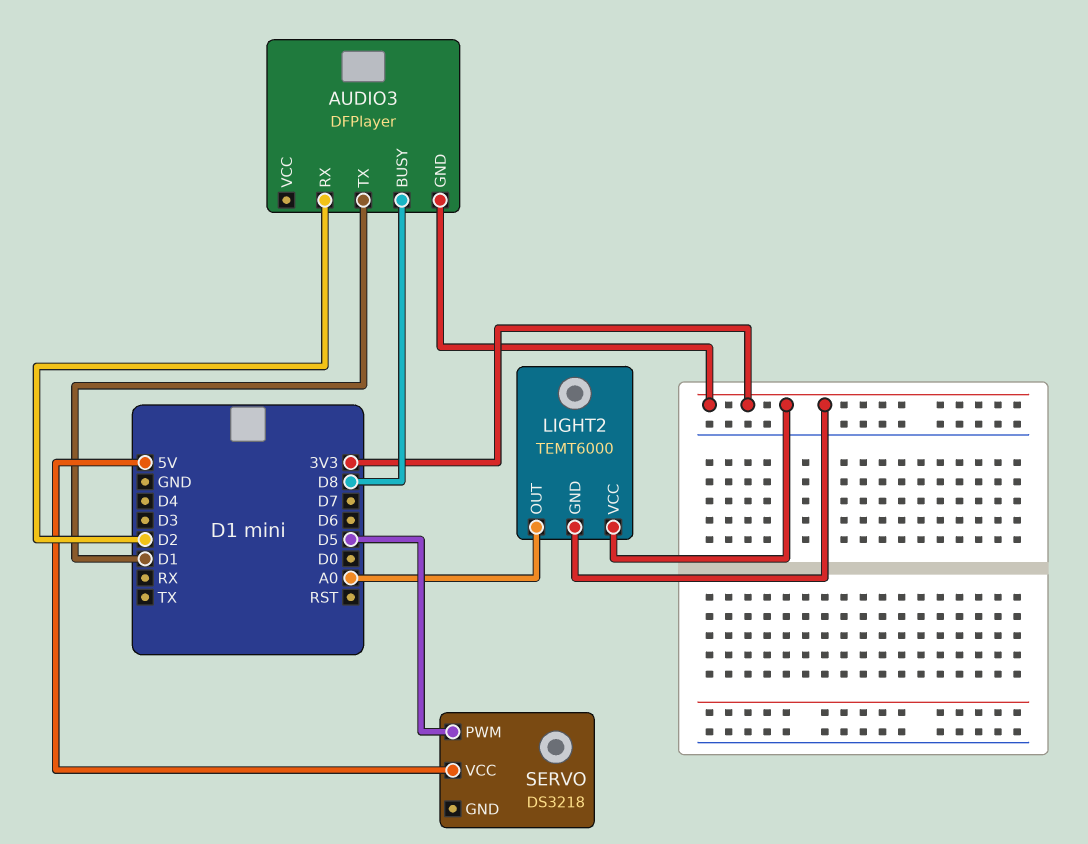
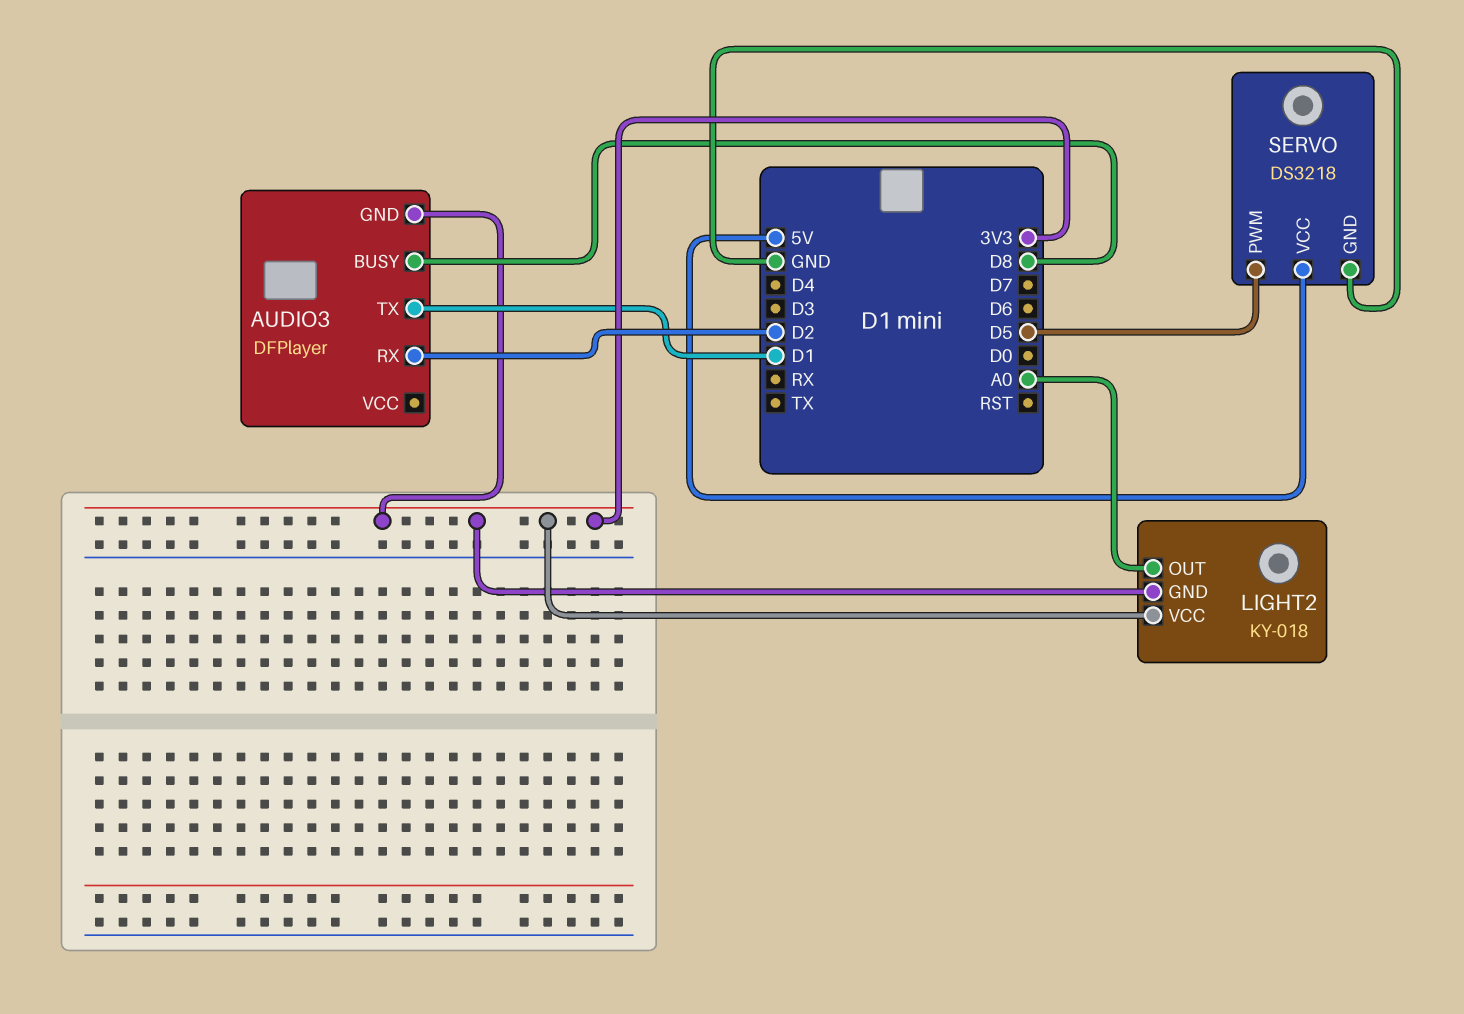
LIGHT2: TEMT6000 -> KY-018
SERVO pin GND: none -> GND

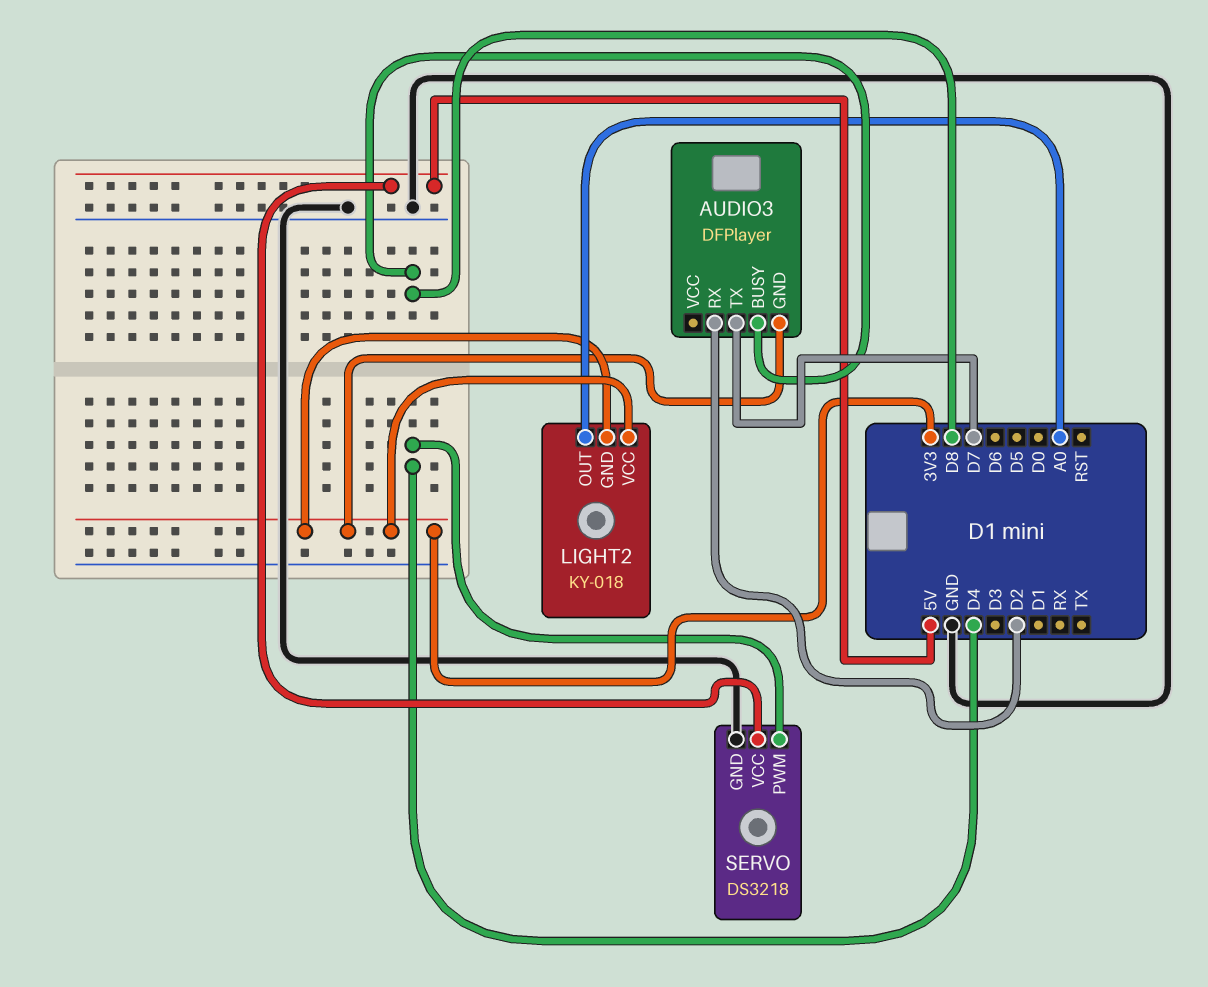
AUDIO3 pin TX: D1 -> D7
SERVO pin PWM: D5 -> D4

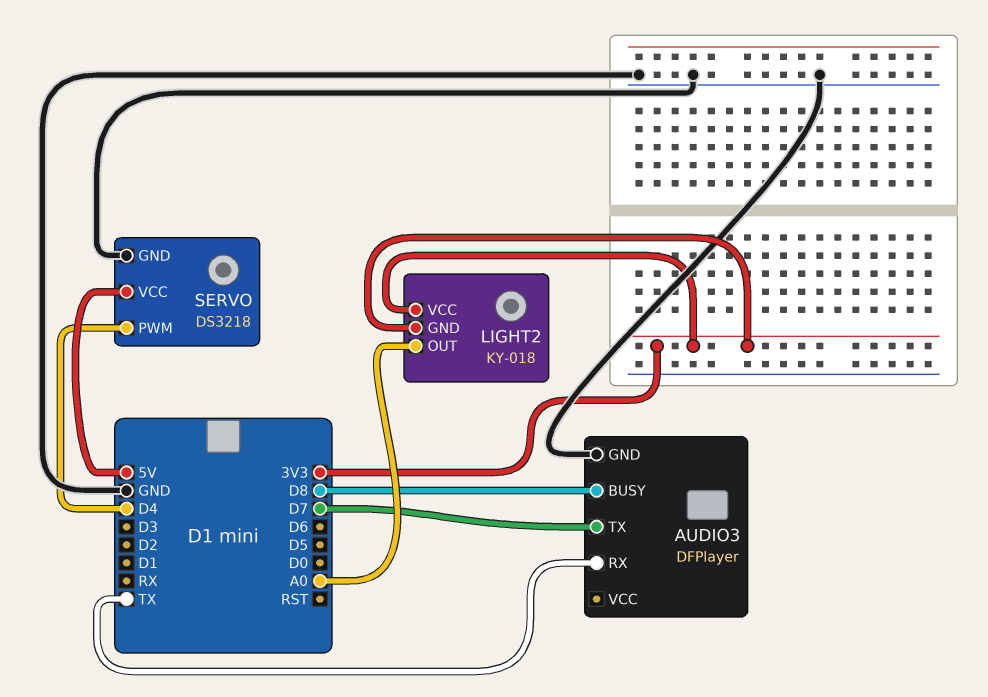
AUDIO3 pin GND: 3V3 -> GND
AUDIO3 pin RX: D2 -> TX

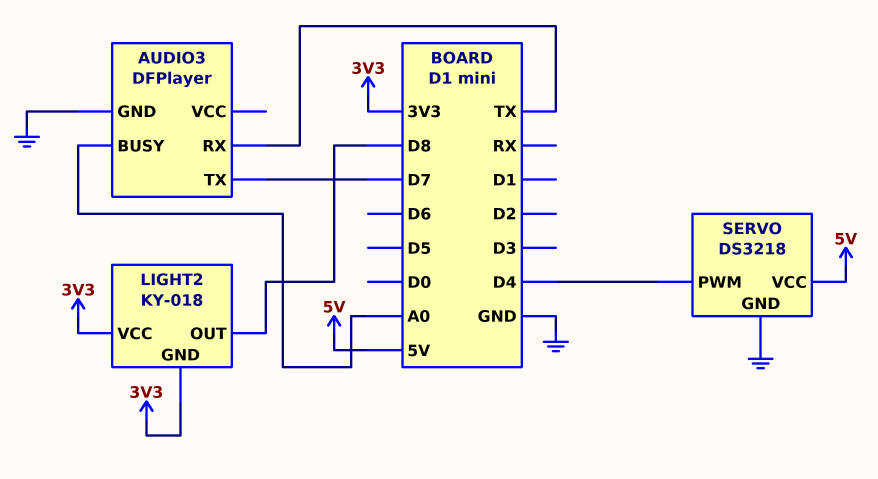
AUDIO3 pin BUSY: D8 -> A0
LIGHT2 pin OUT: A0 -> D8

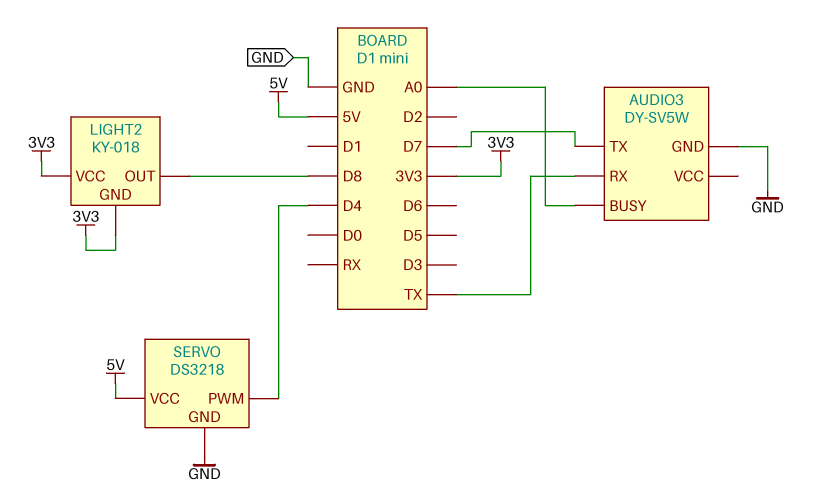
AUDIO3: DFPlayer -> DY-SV5W

